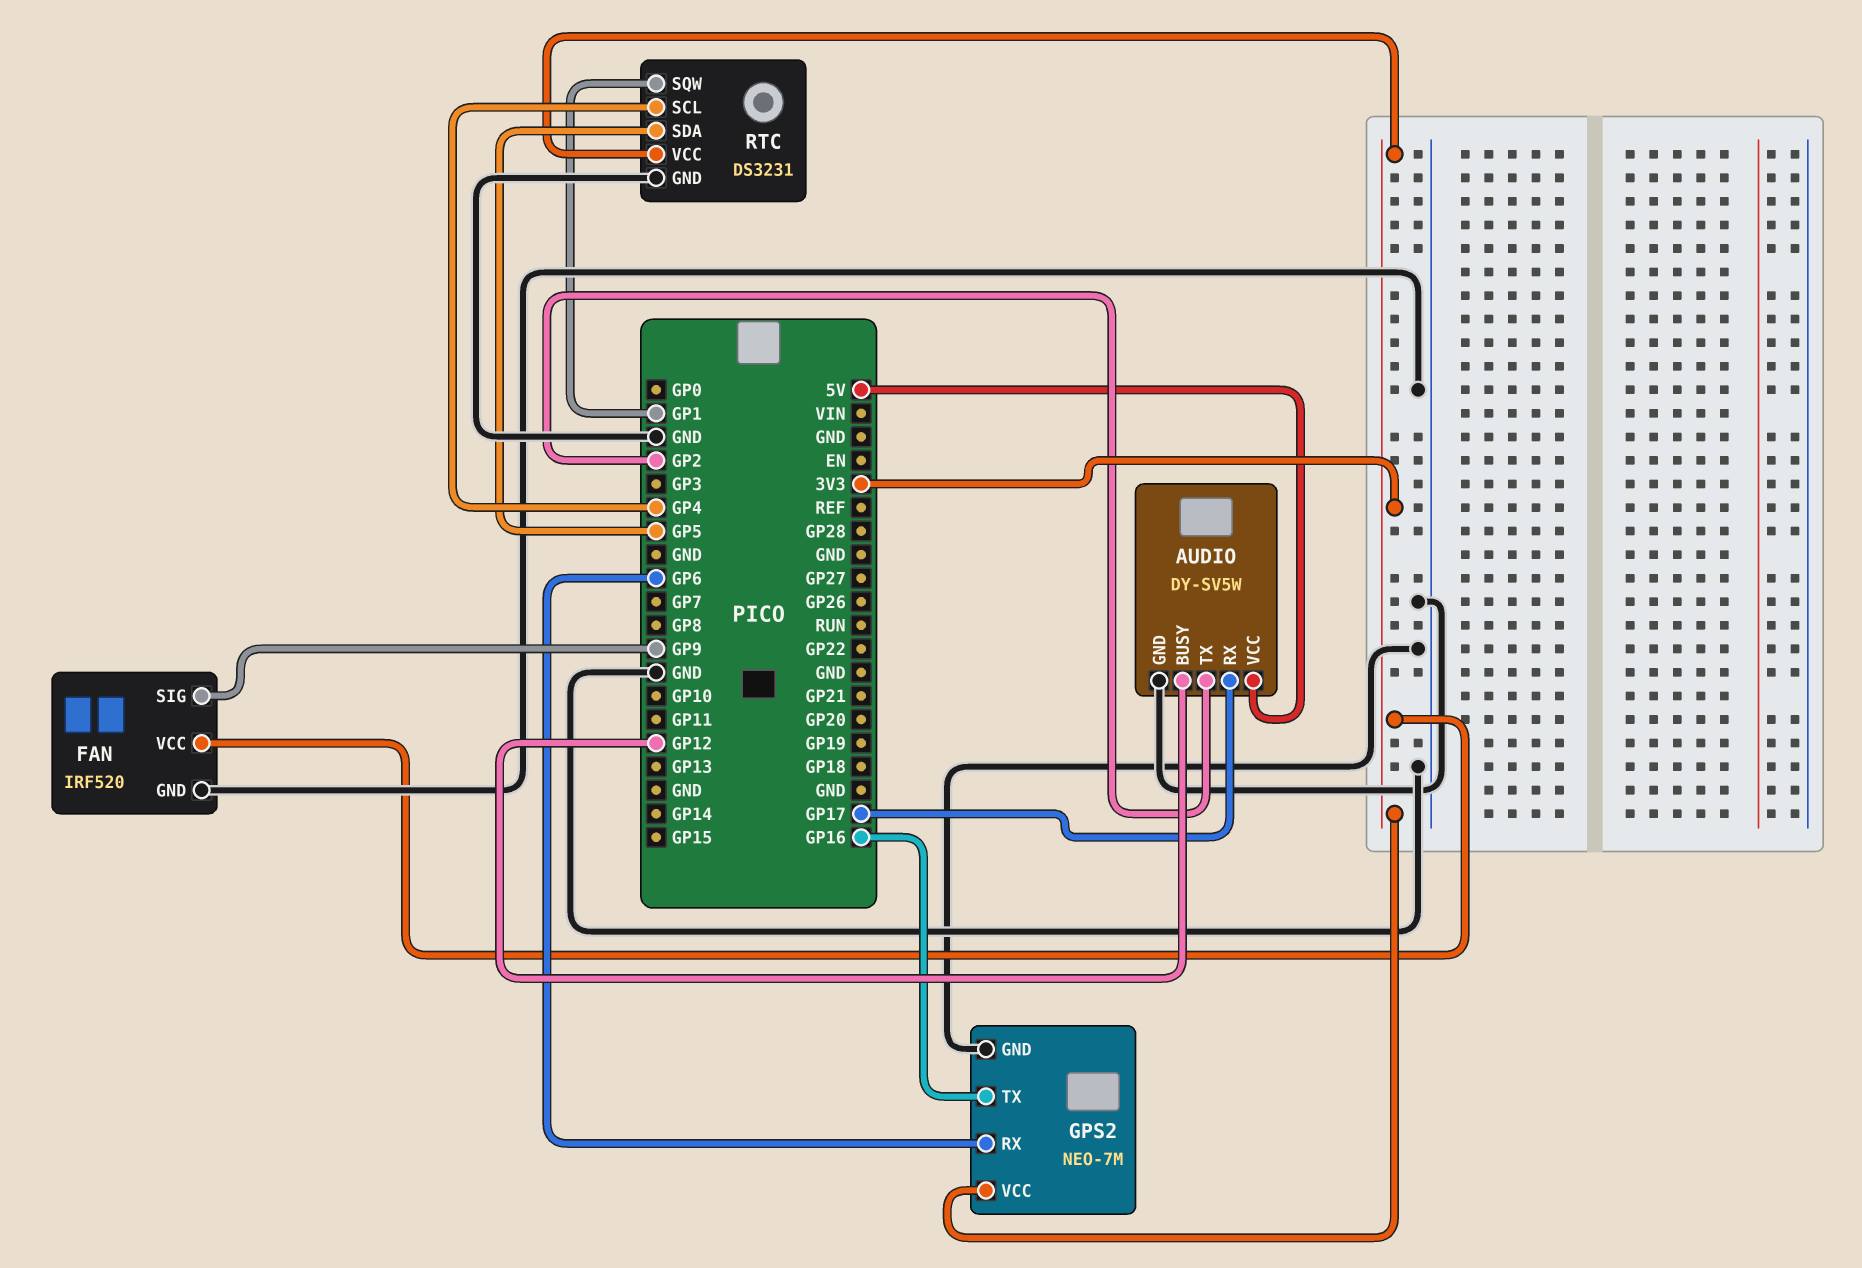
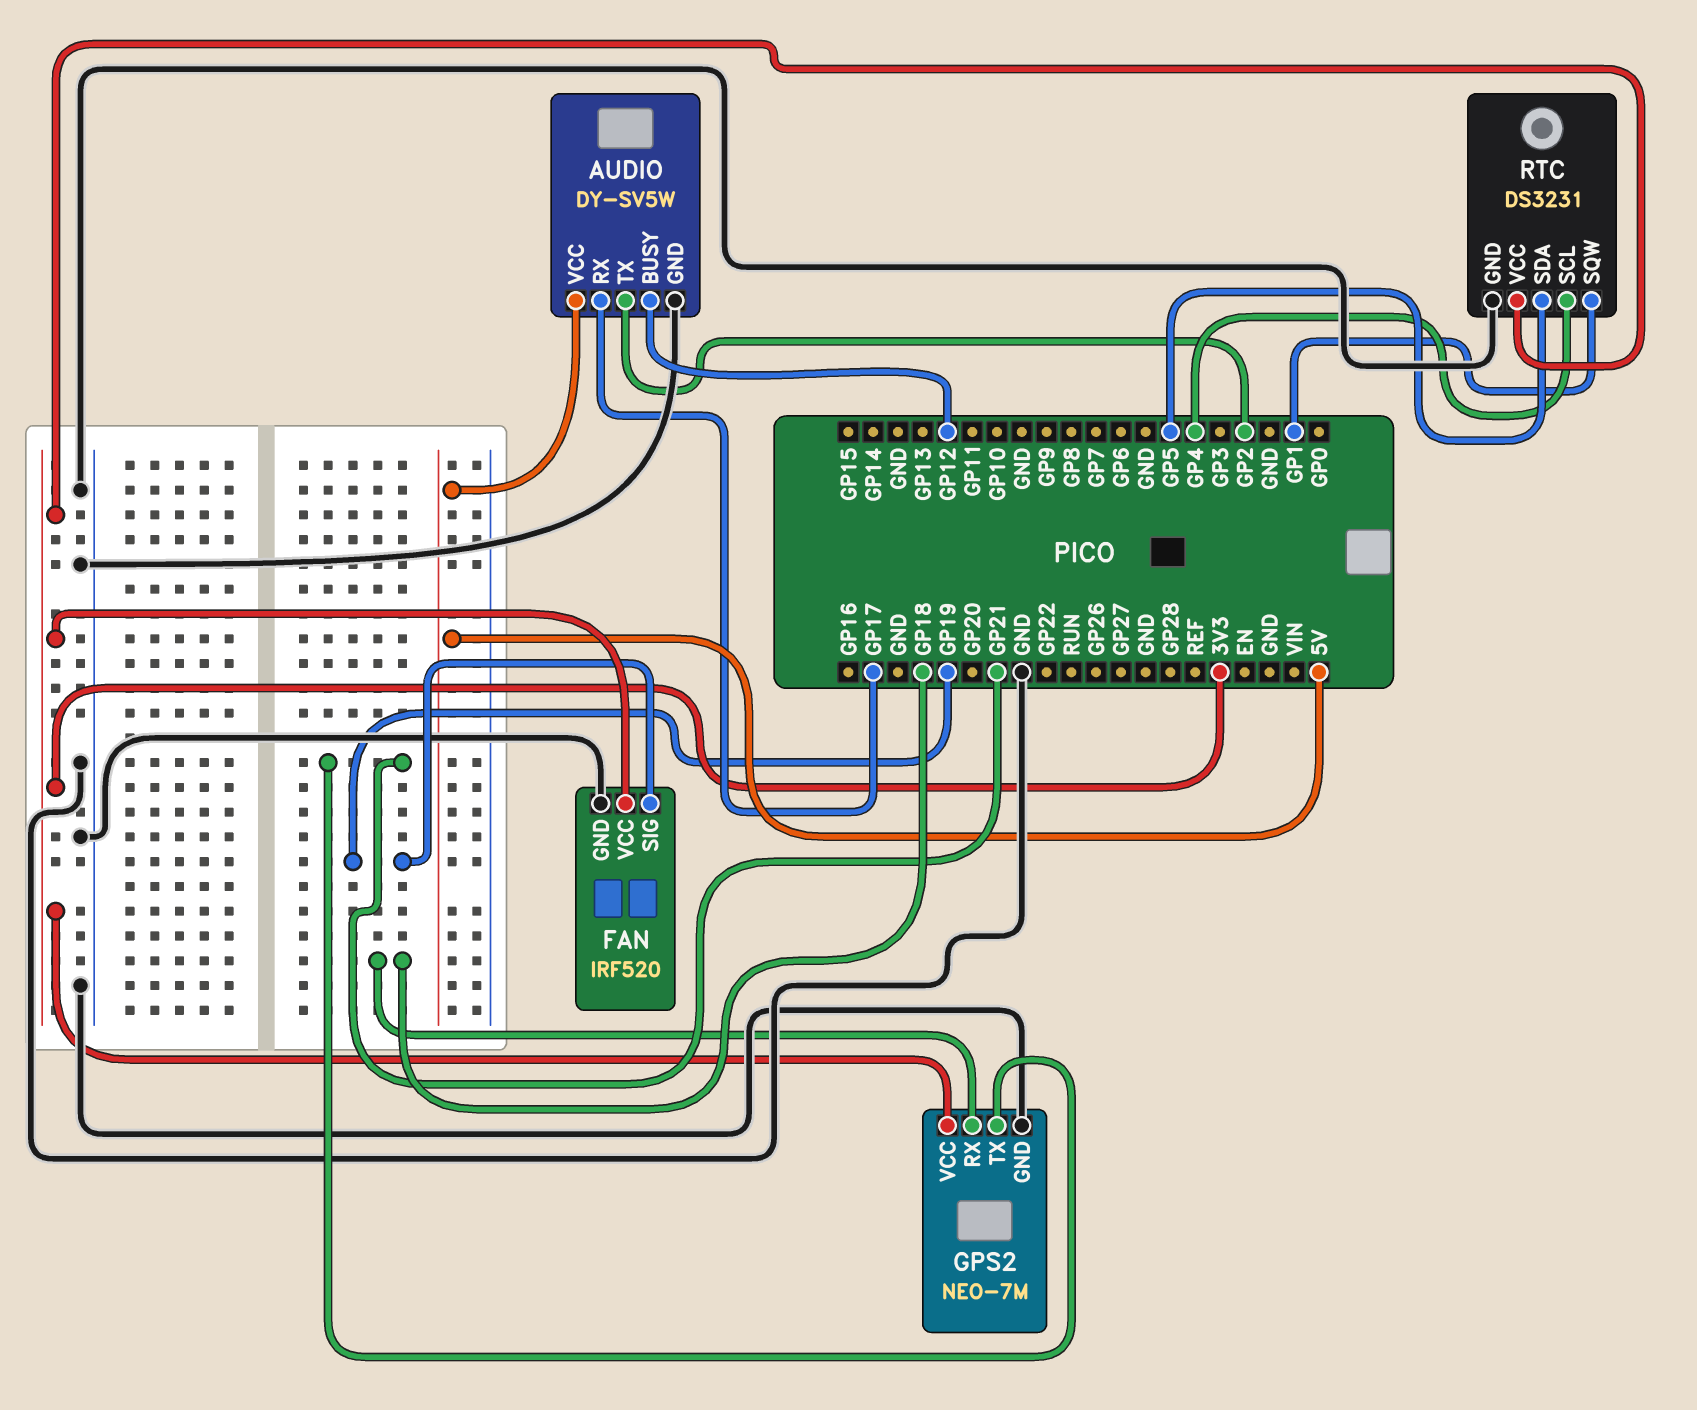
FAN pin SIG: GP9 -> GP19
GPS2 pin RX: GP6 -> GP18
GPS2 pin TX: GP16 -> GP21

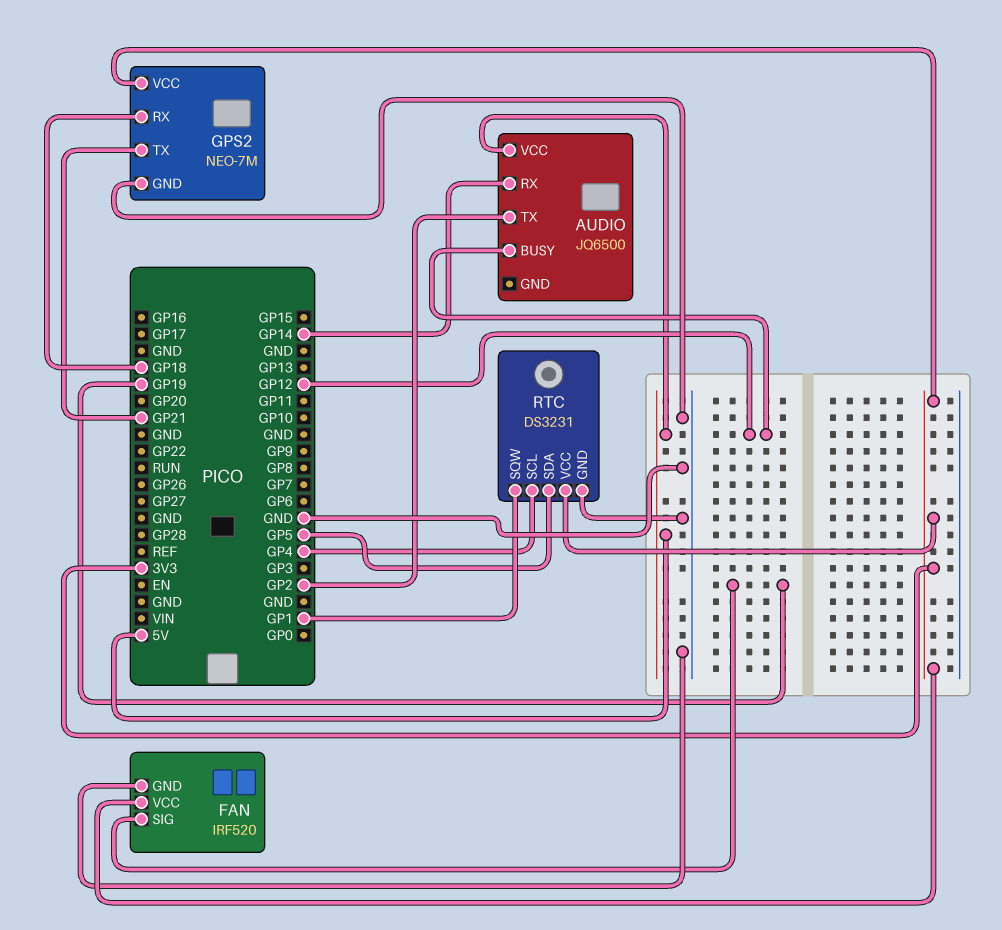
AUDIO: DY-SV5W -> JQ6500
AUDIO pin GND: GND -> none
AUDIO pin RX: GP17 -> GP14

